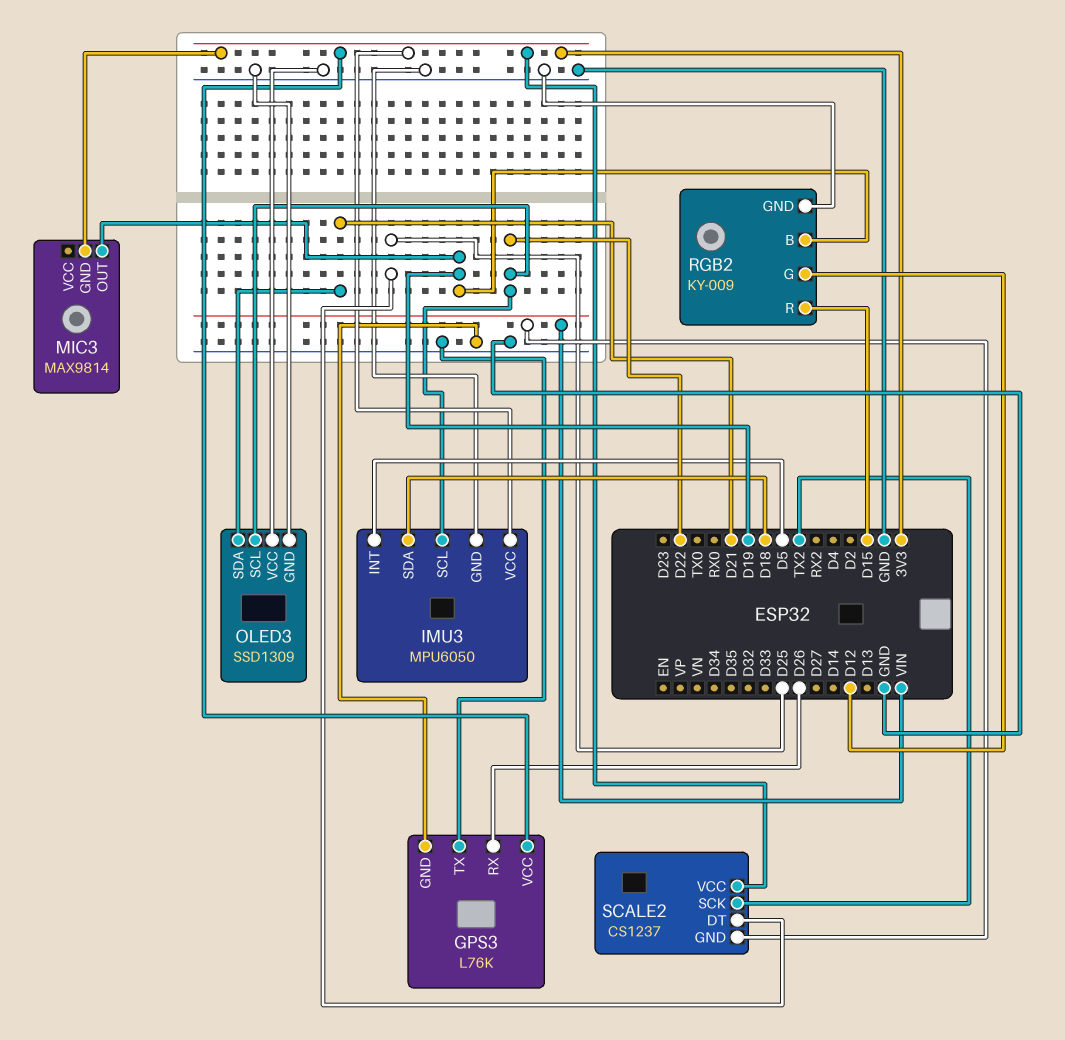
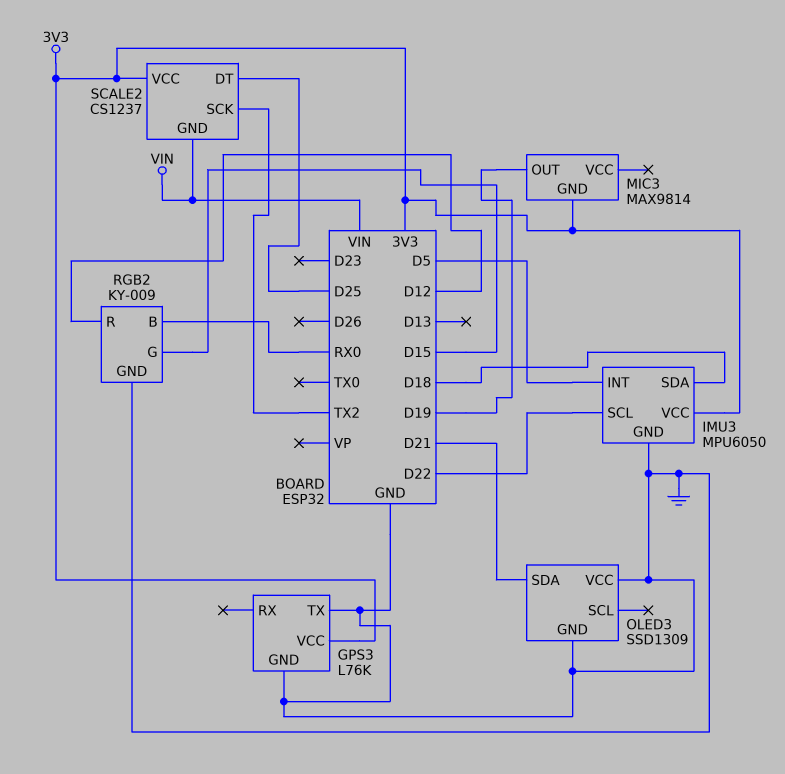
GPS3 pin RX: D26 -> none
OLED3 pin SCL: D22 -> none
RGB2 pin B: D19 -> RX0
RGB2 pin G: D12 -> D15
RGB2 pin R: D15 -> D12

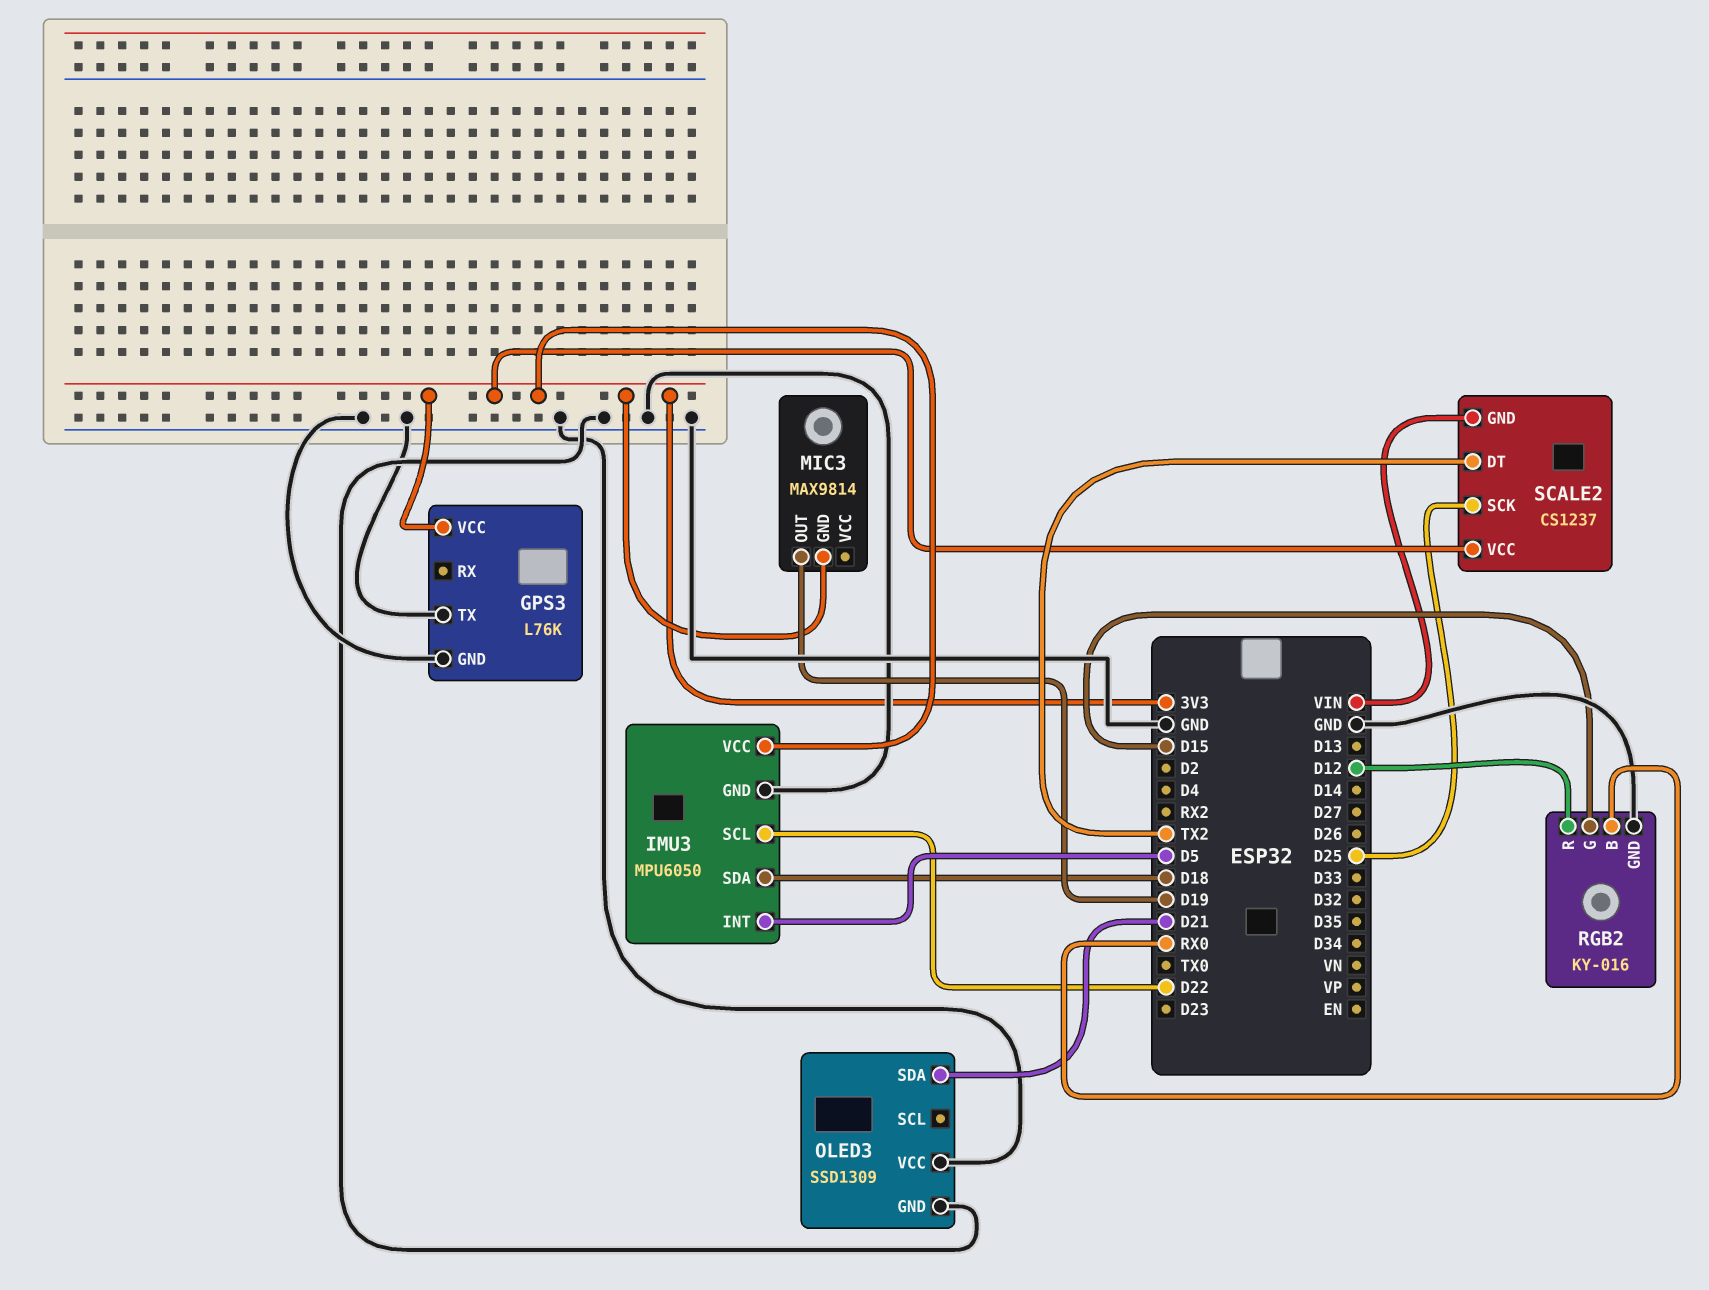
RGB2: KY-009 -> KY-016
SCALE2 pin DT: D25 -> TX2
SCALE2 pin SCK: TX2 -> D25

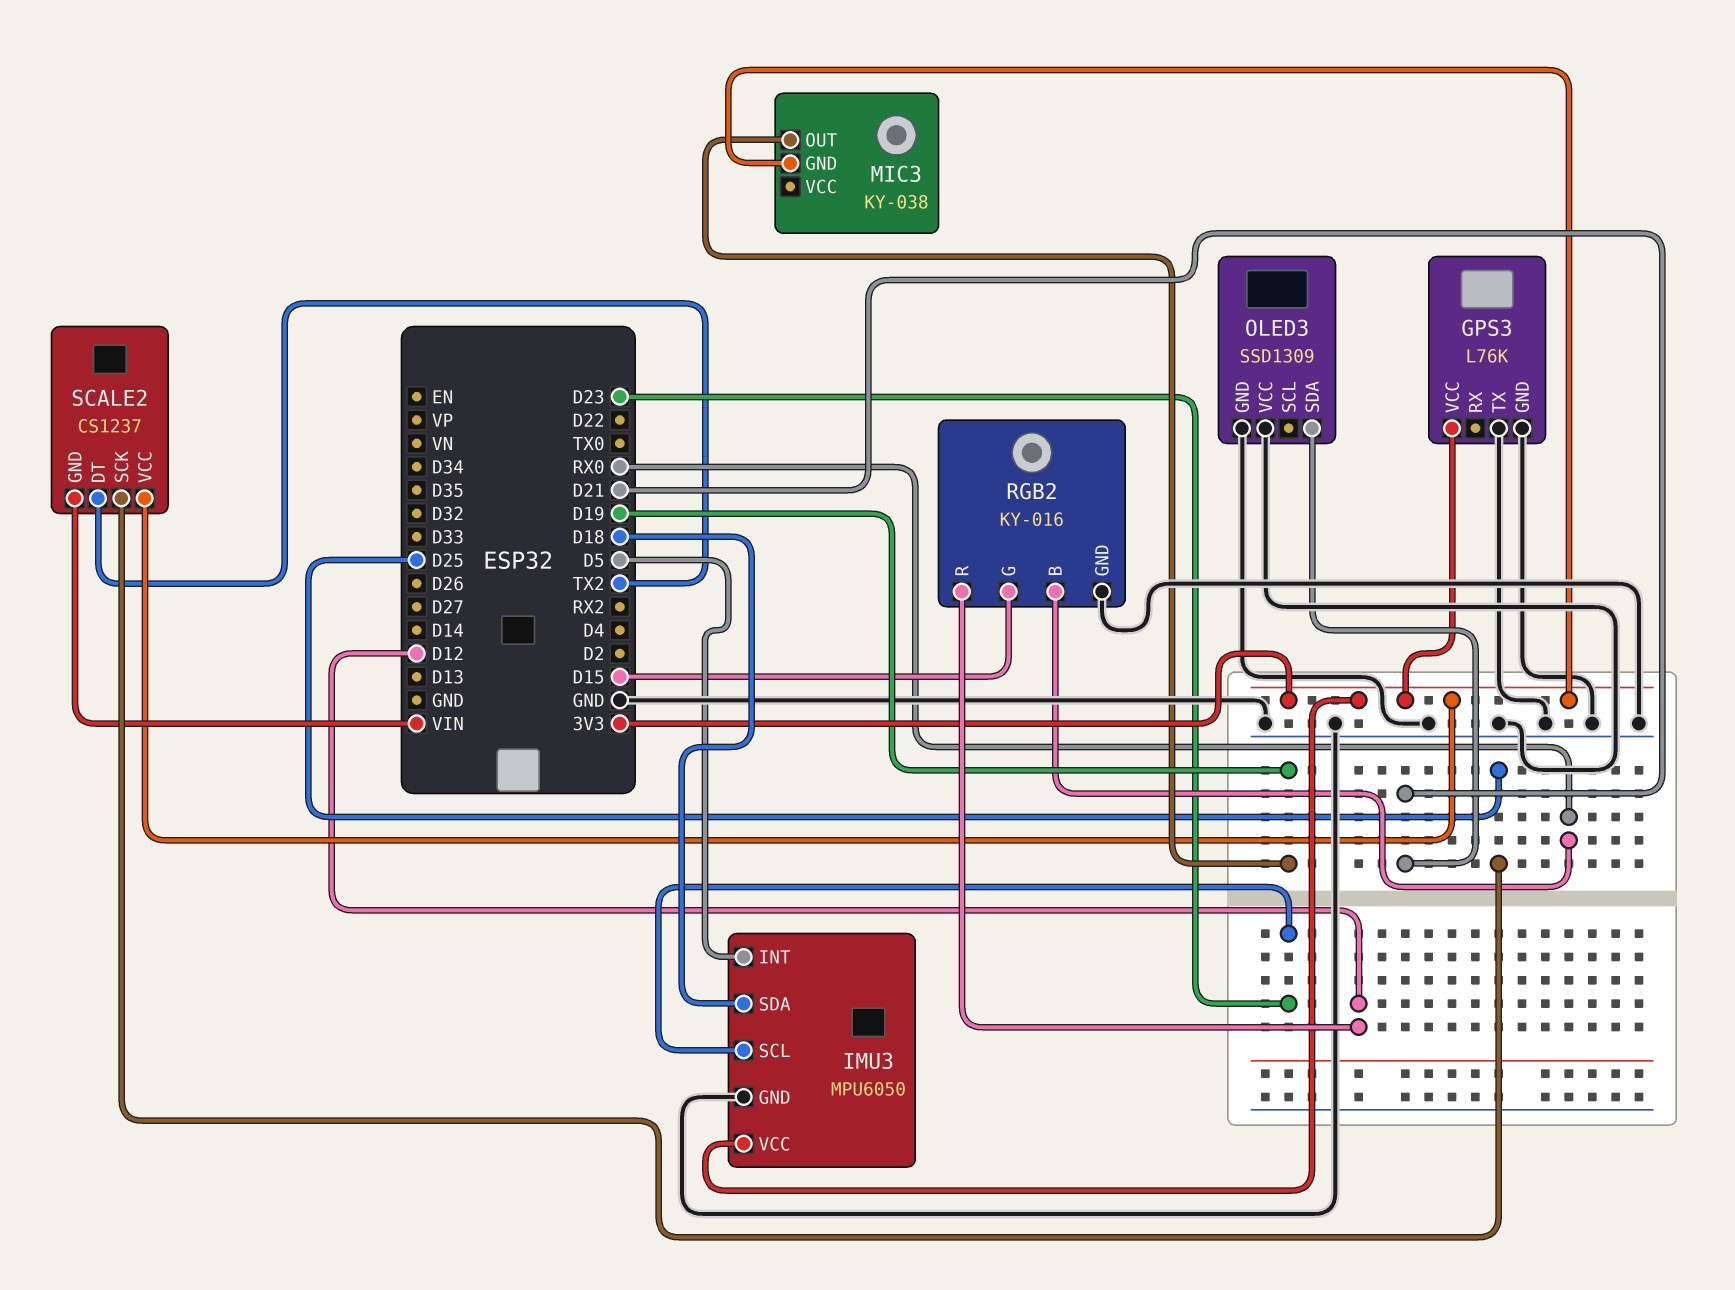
IMU3 pin SCL: D22 -> D23
MIC3: MAX9814 -> KY-038

